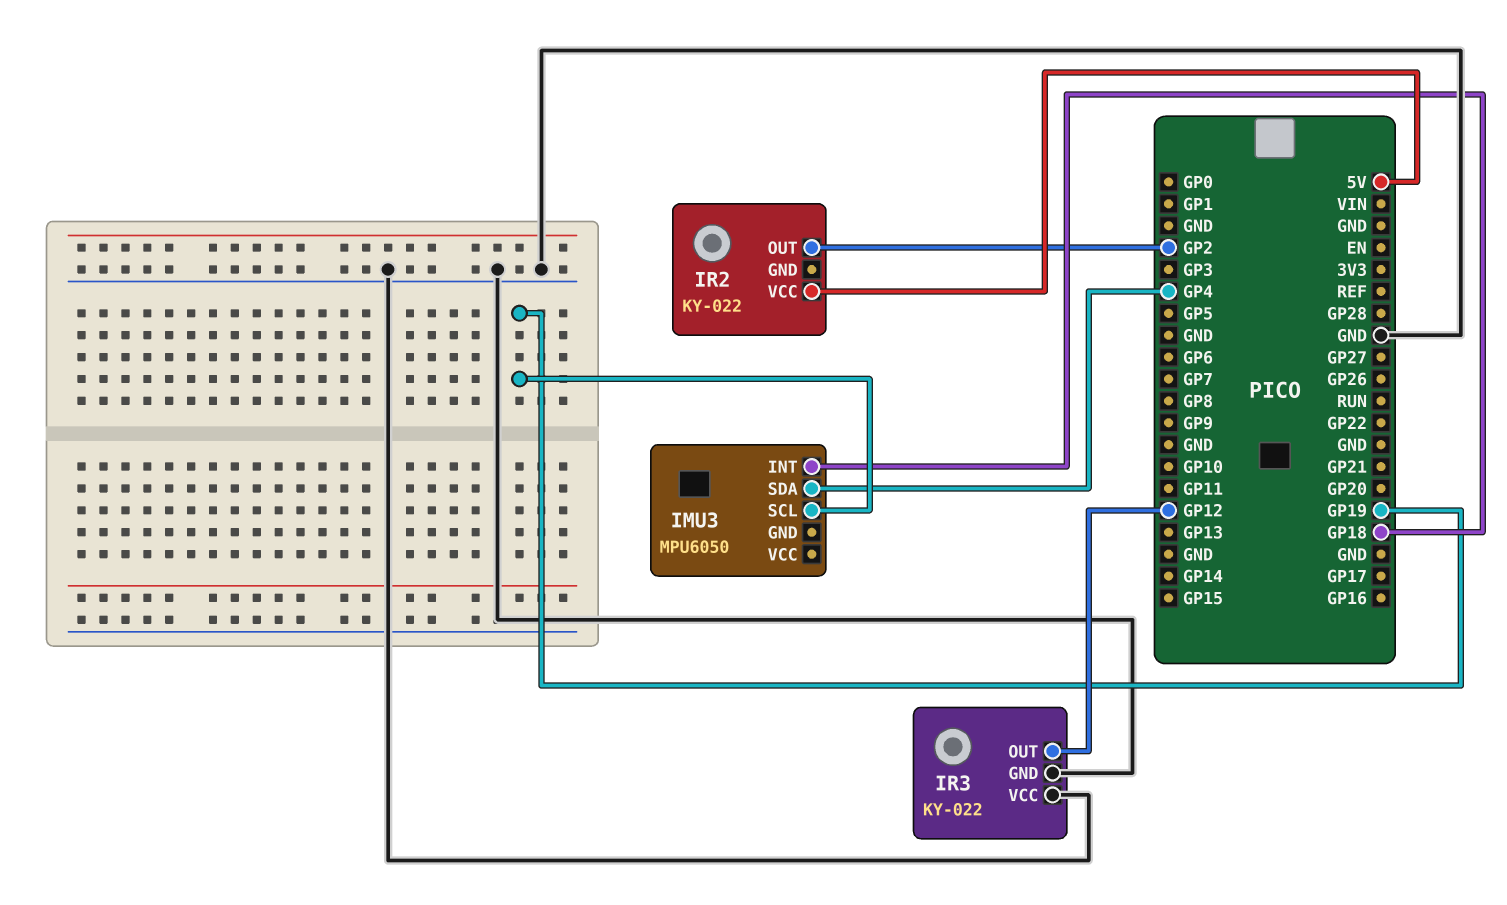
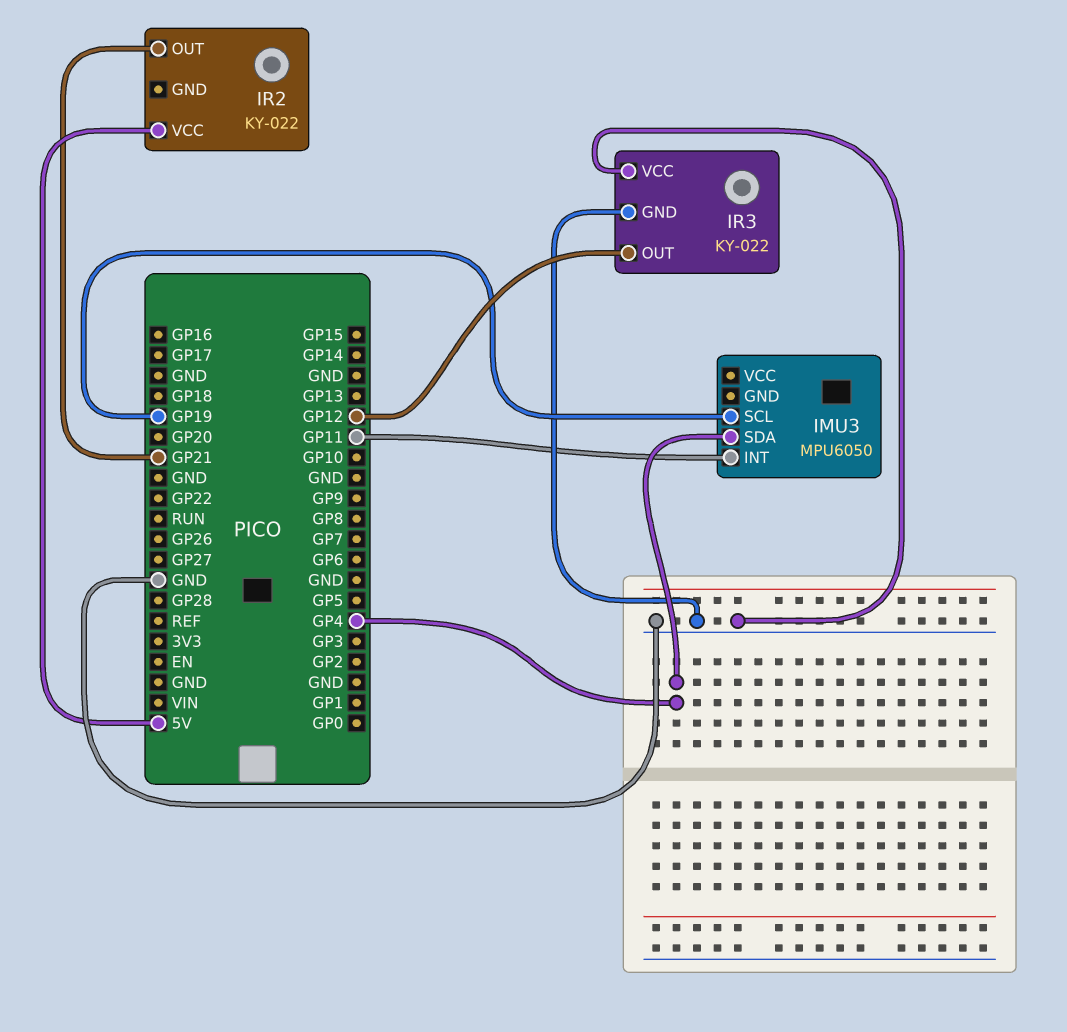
IMU3 pin INT: GP18 -> GP11
IR2 pin OUT: GP2 -> GP21

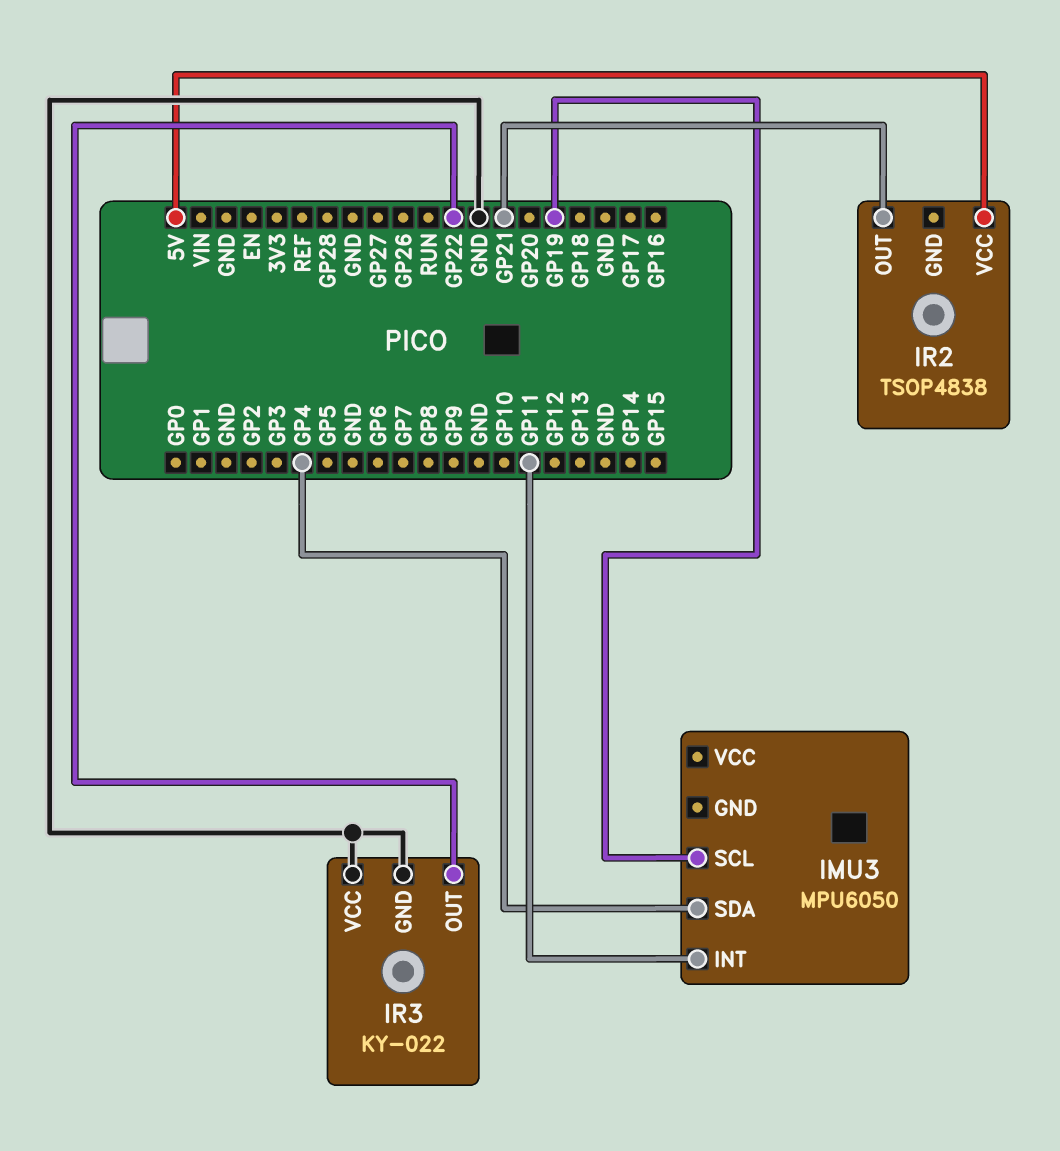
IR2: KY-022 -> TSOP4838
IR3 pin OUT: GP12 -> GP22

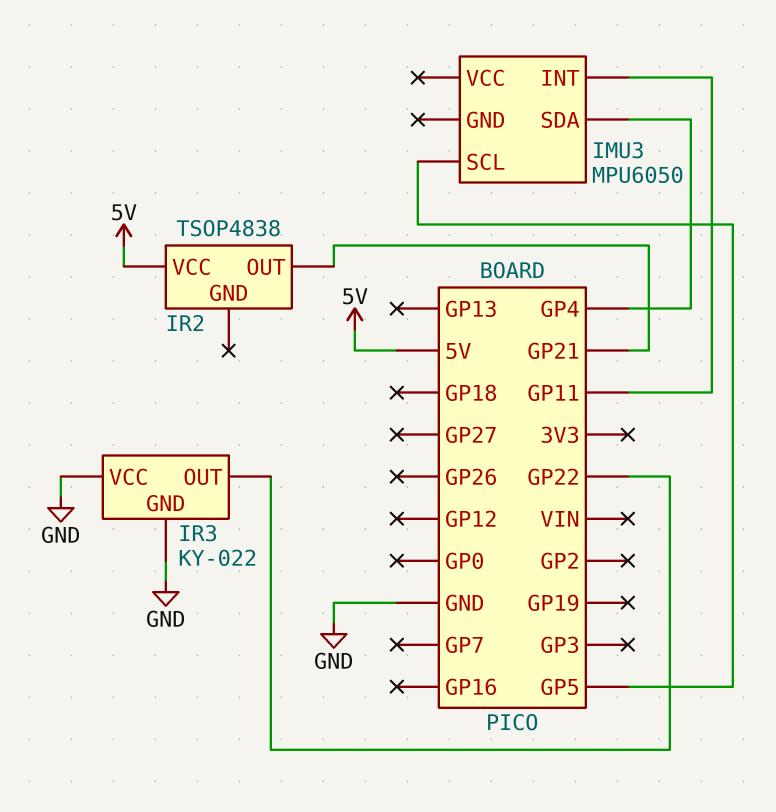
IMU3 pin SCL: GP19 -> GP5

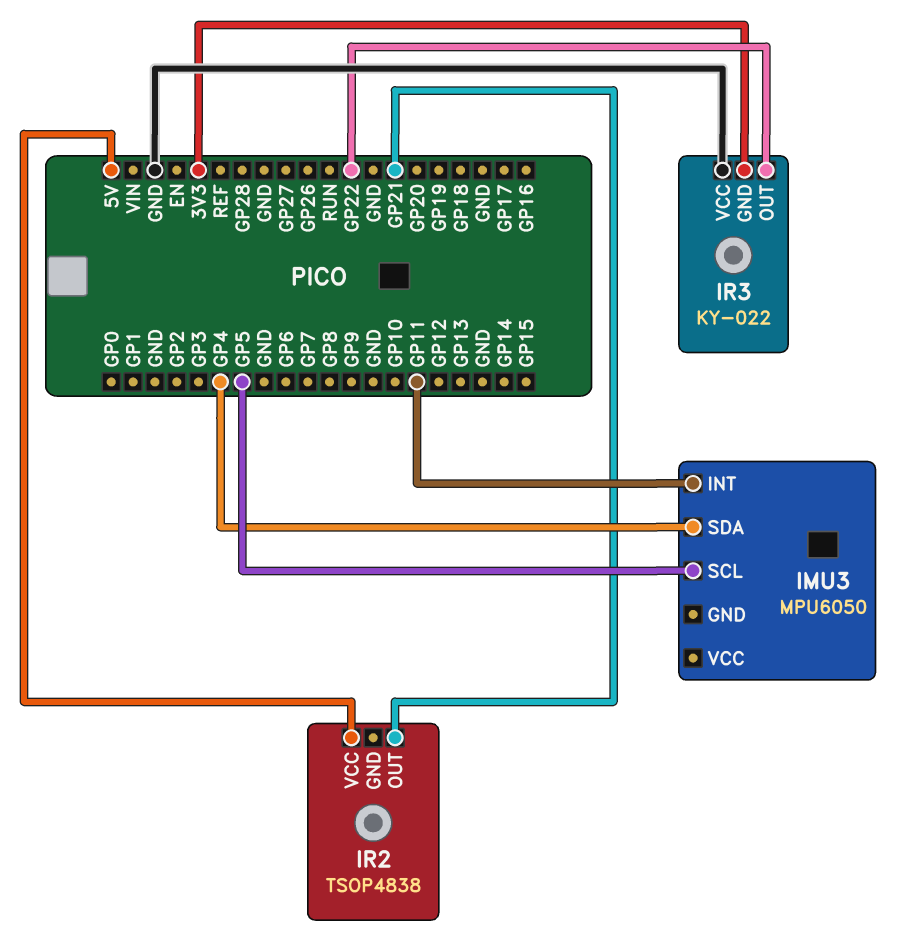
IR3 pin GND: GND -> 3V3

